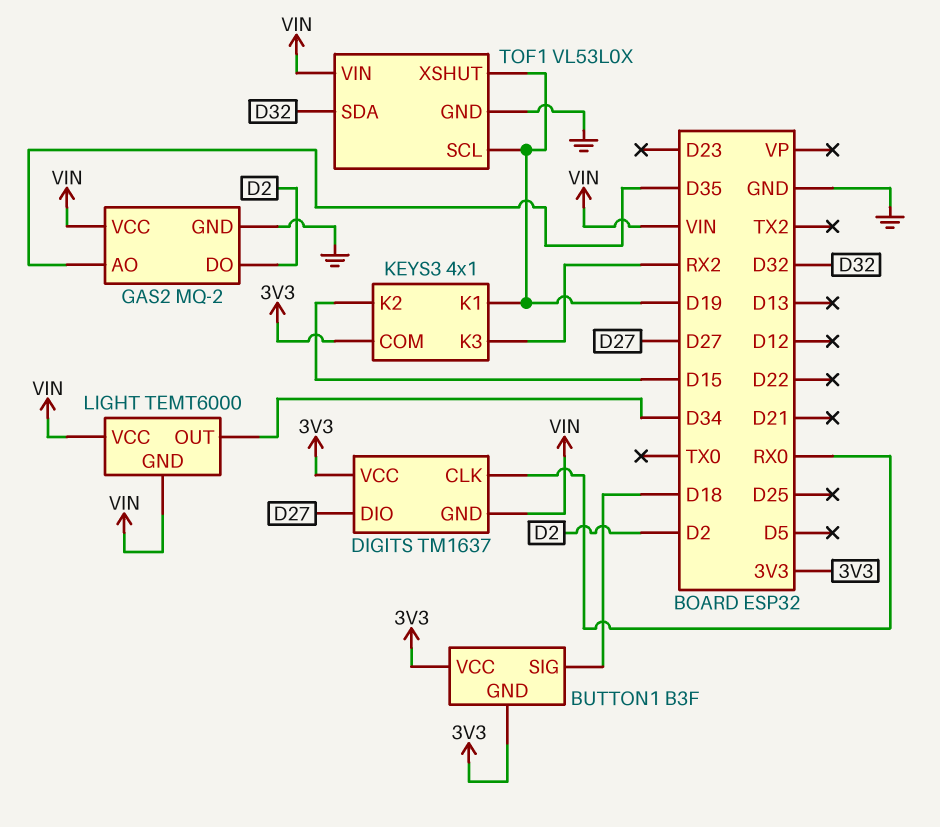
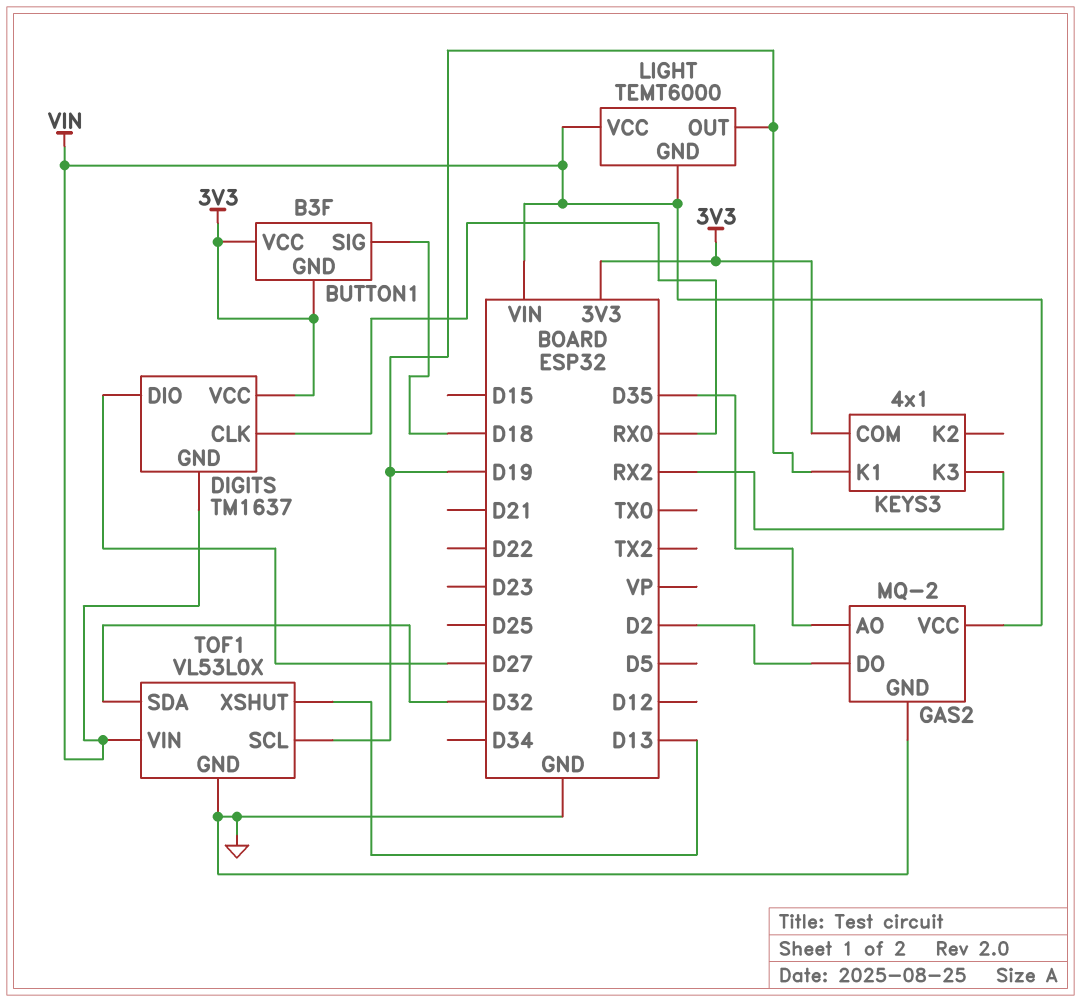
KEYS3 pin K2: D15 -> none
LIGHT pin OUT: D34 -> D19
TOF1 pin XSHUT: D19 -> D13

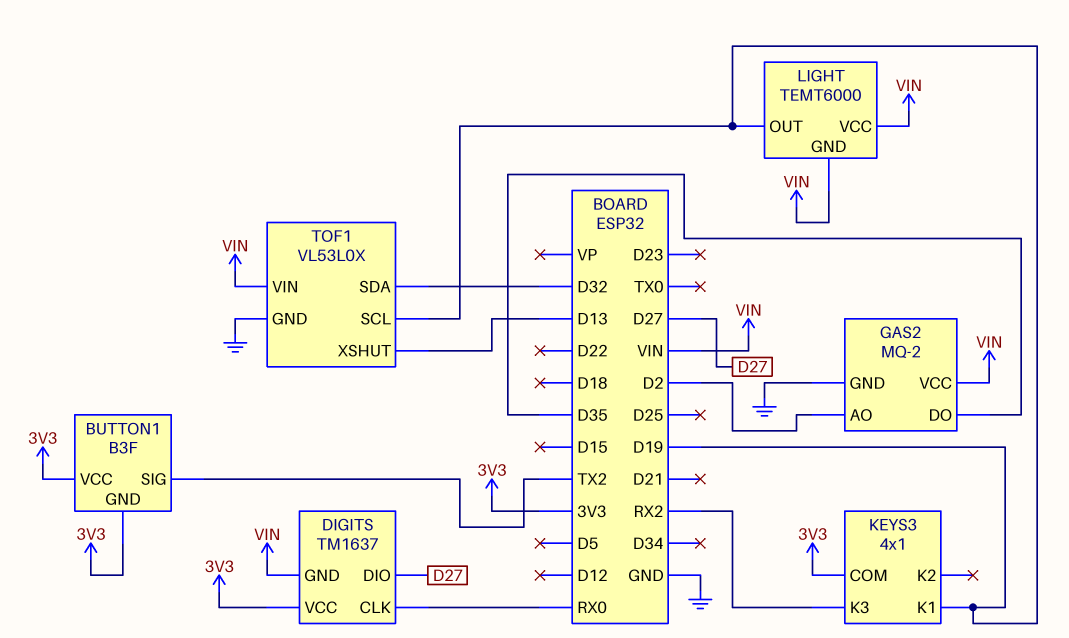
BUTTON1 pin SIG: D18 -> TX2
GAS2 pin AO: D35 -> D2
GAS2 pin DO: D2 -> D35

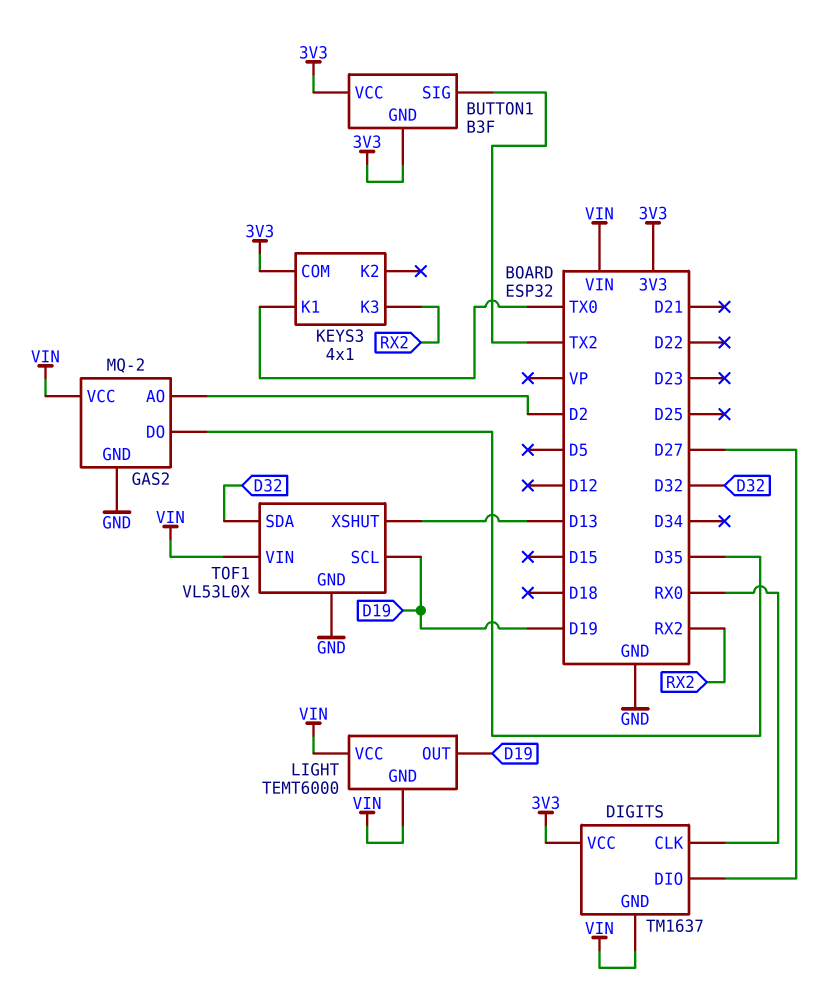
KEYS3 pin K1: D19 -> TX0

